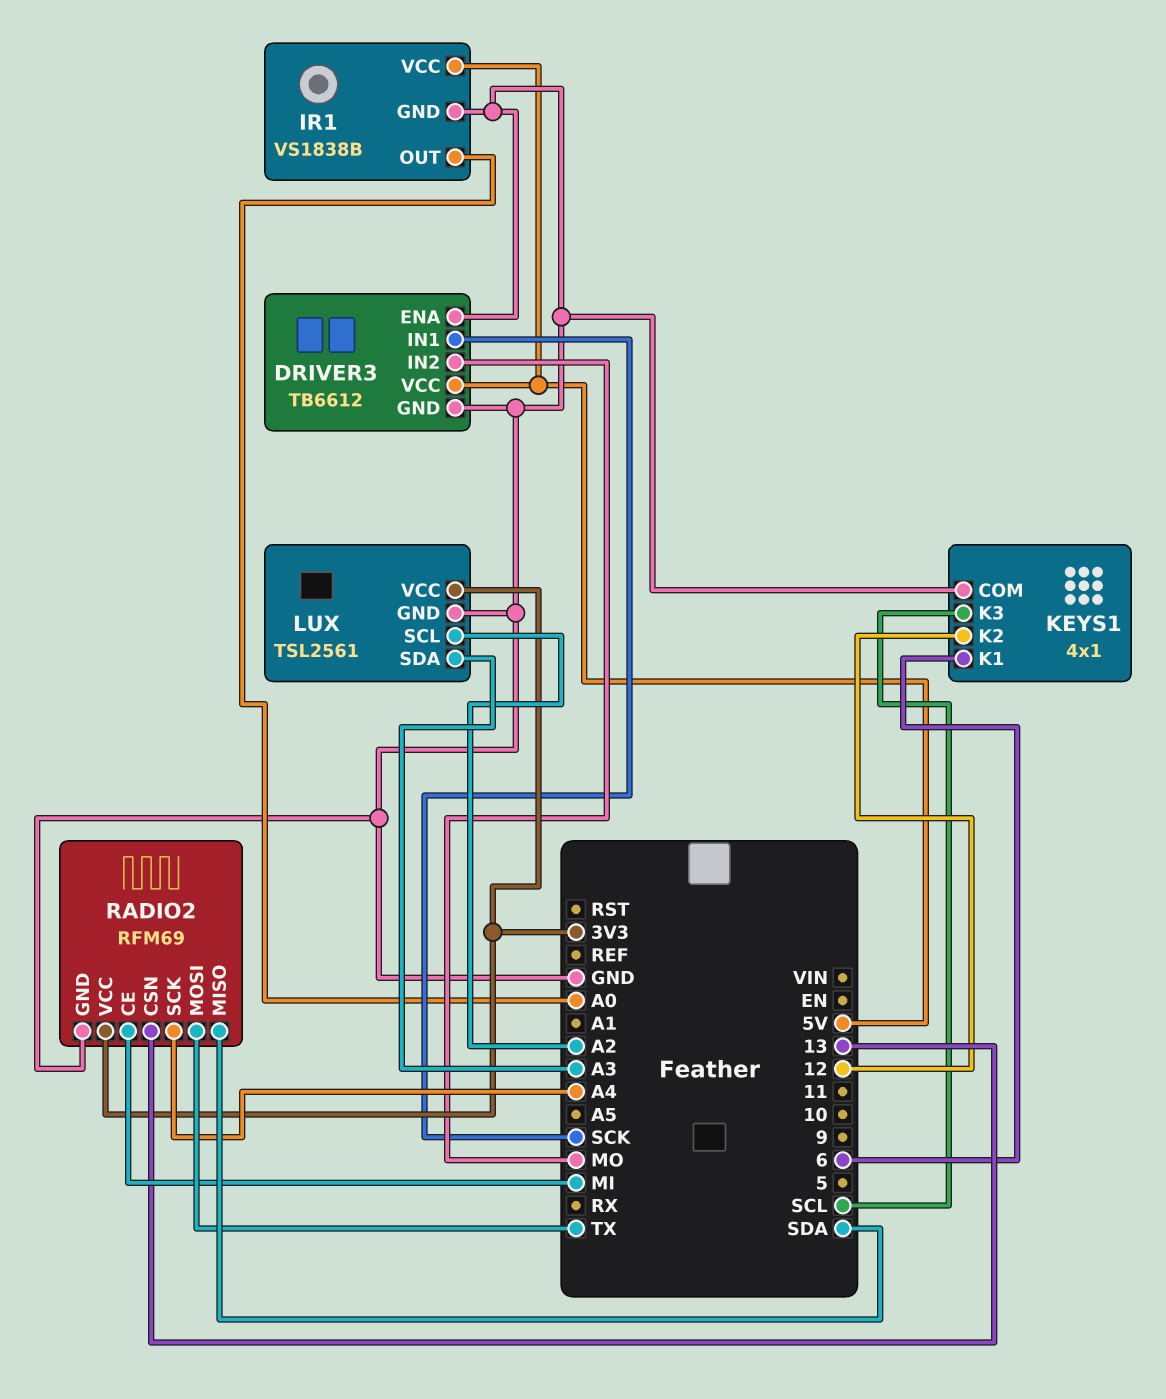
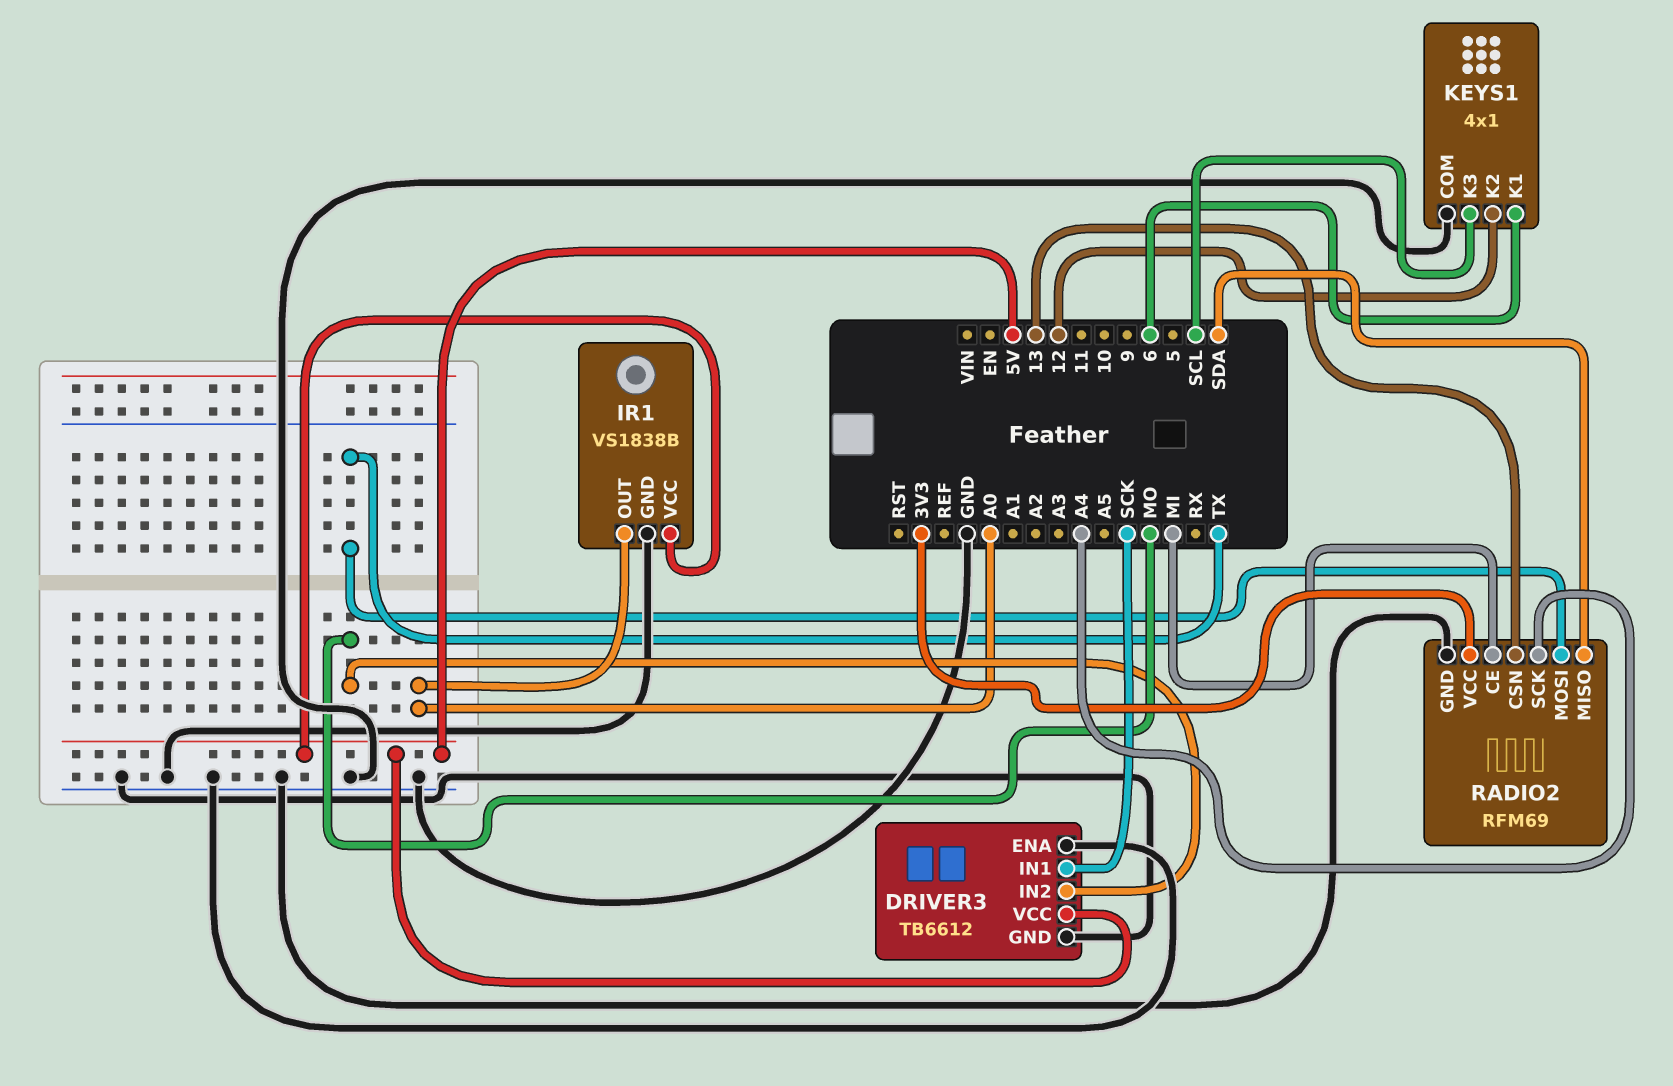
LUX: TSL2561 -> none
LUX pin GND: GND -> none
LUX pin SCL: A2 -> none
LUX pin SDA: A3 -> none
LUX pin VCC: 3V3 -> none

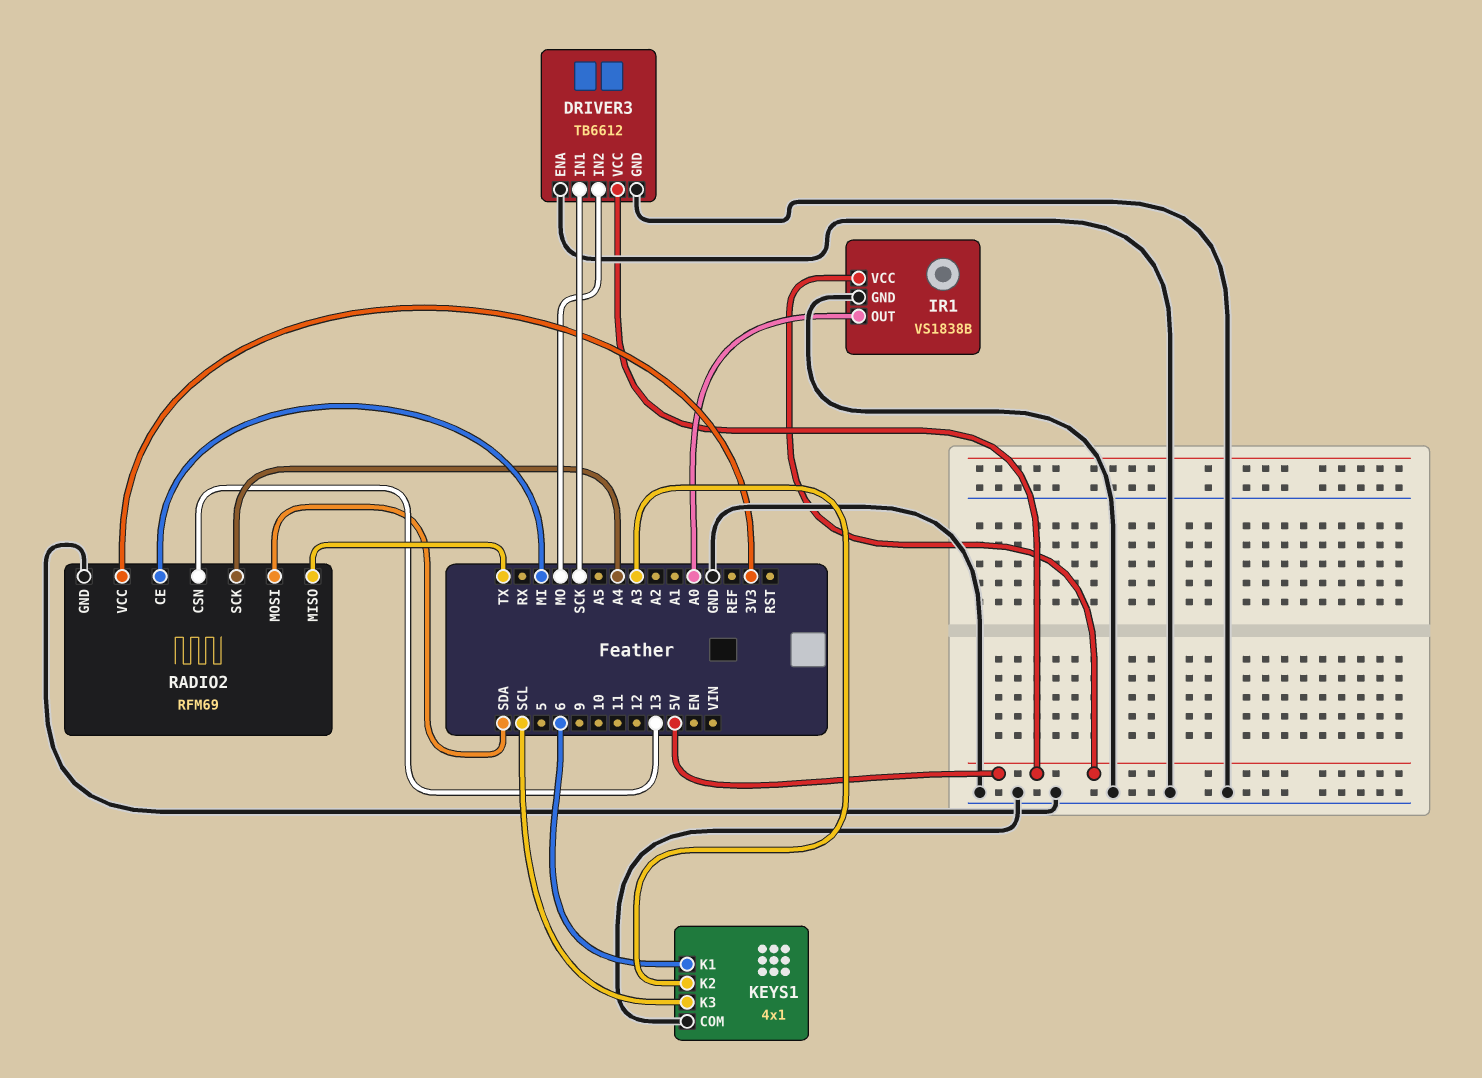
KEYS1 pin K2: 12 -> A3
RADIO2 pin MISO: SDA -> TX
RADIO2 pin MOSI: TX -> SDA

